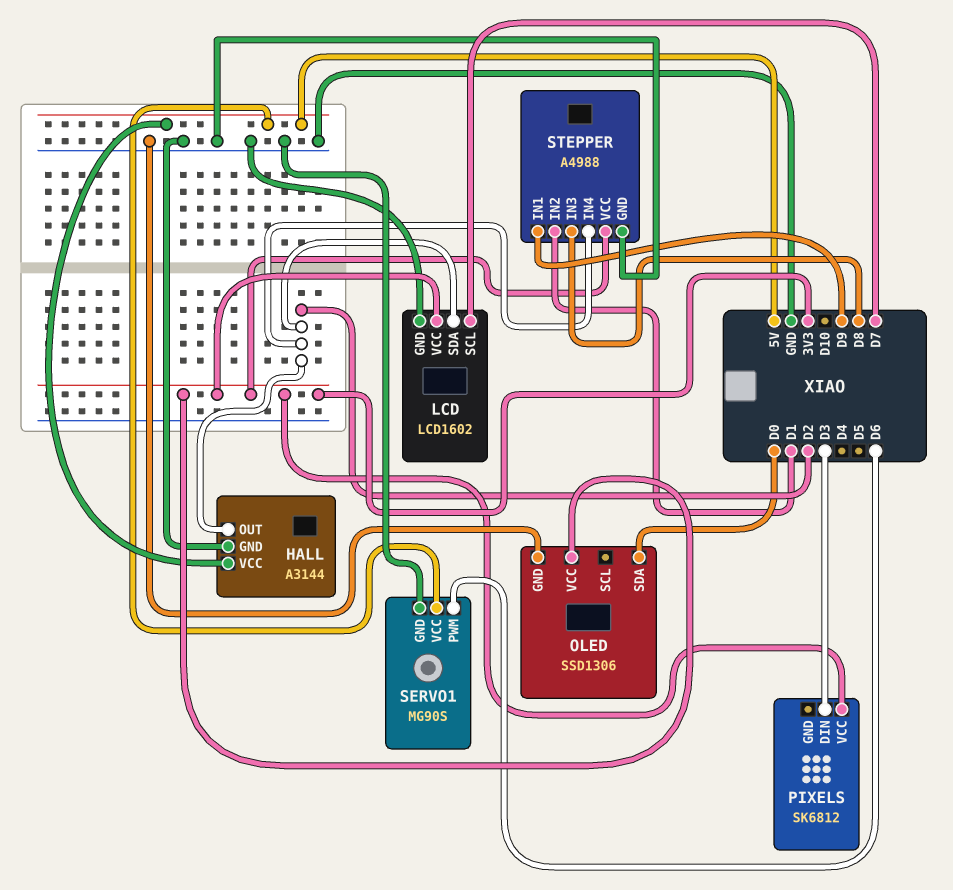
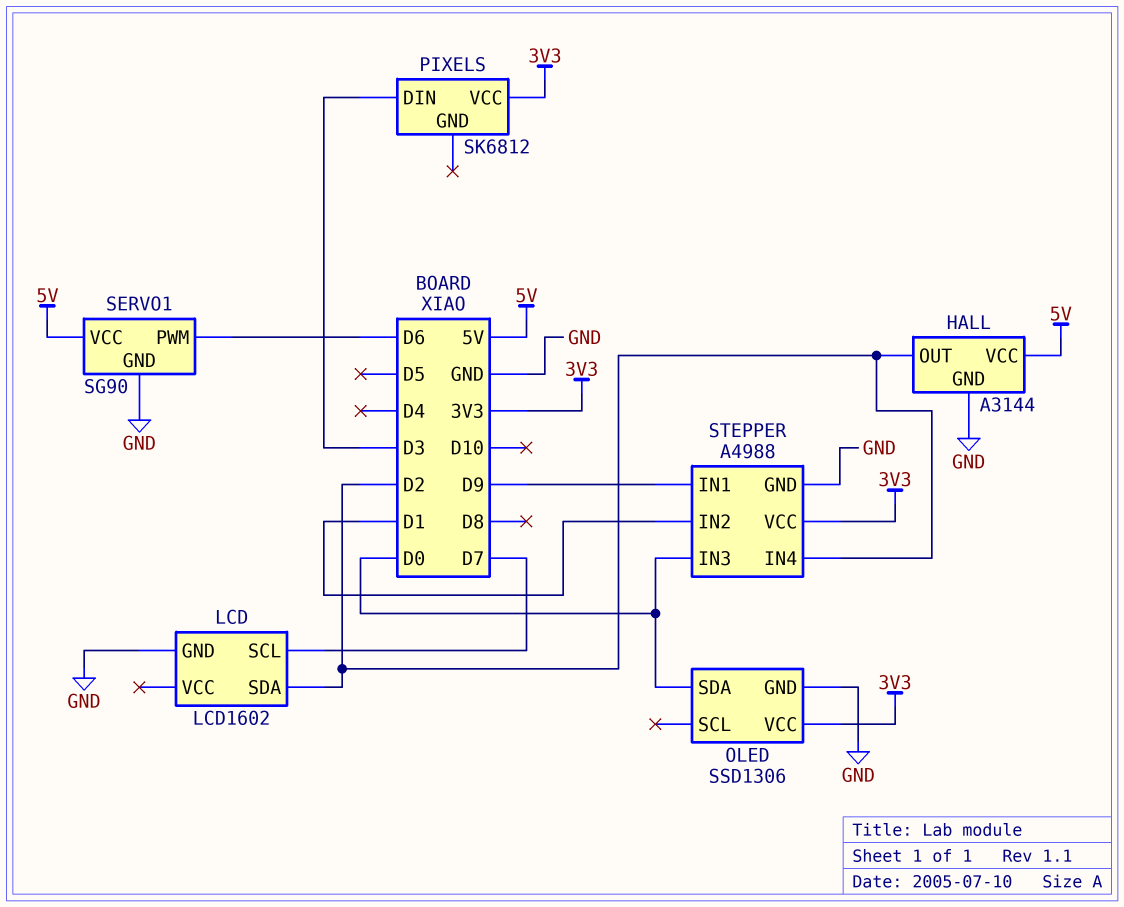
LCD pin VCC: 3V3 -> none
SERVO1: MG90S -> SG90
STEPPER pin IN3: D8 -> D0

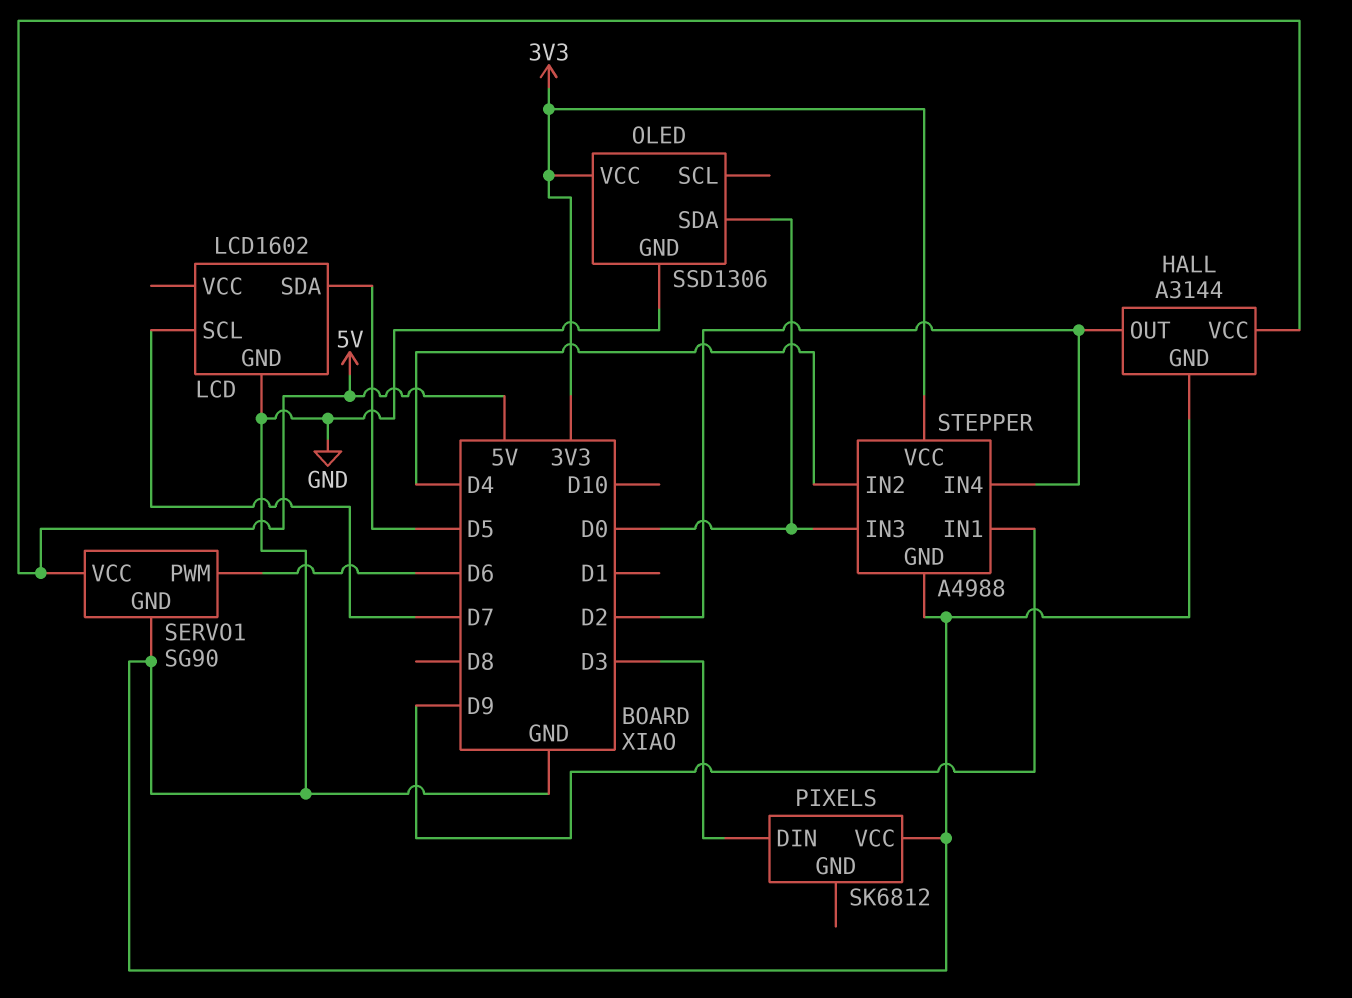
LCD pin SDA: D2 -> D5
PIXELS pin VCC: 3V3 -> GND
STEPPER pin IN2: D1 -> D4

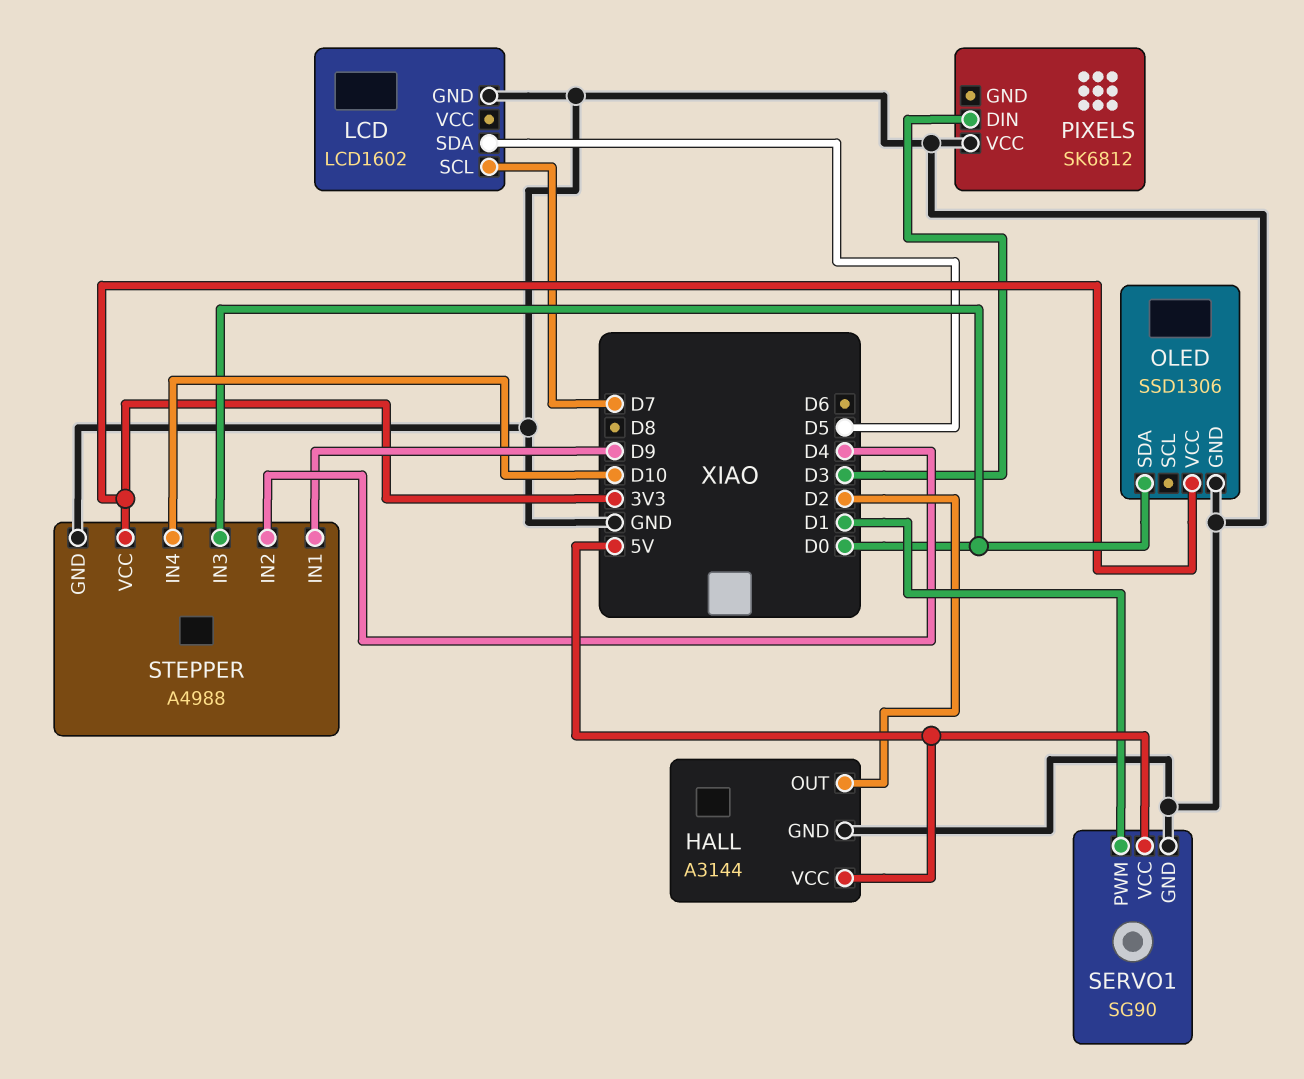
SERVO1 pin PWM: D6 -> D1
STEPPER pin IN4: D2 -> D10

